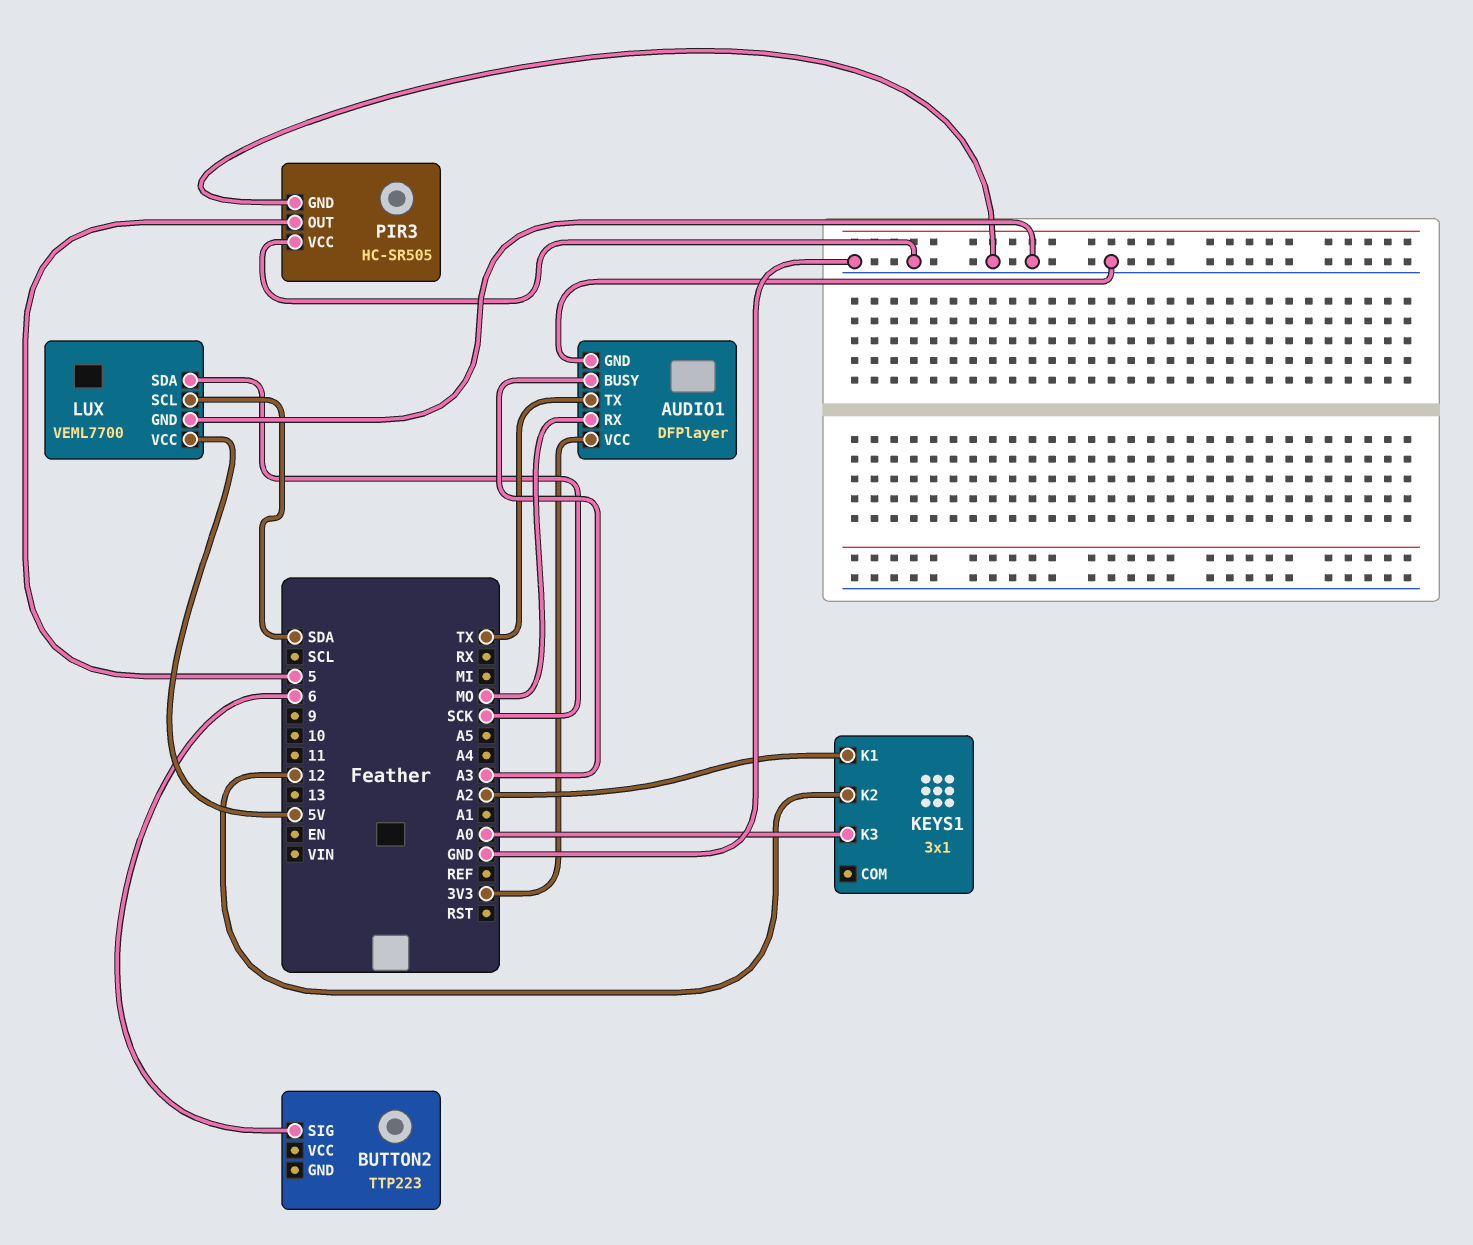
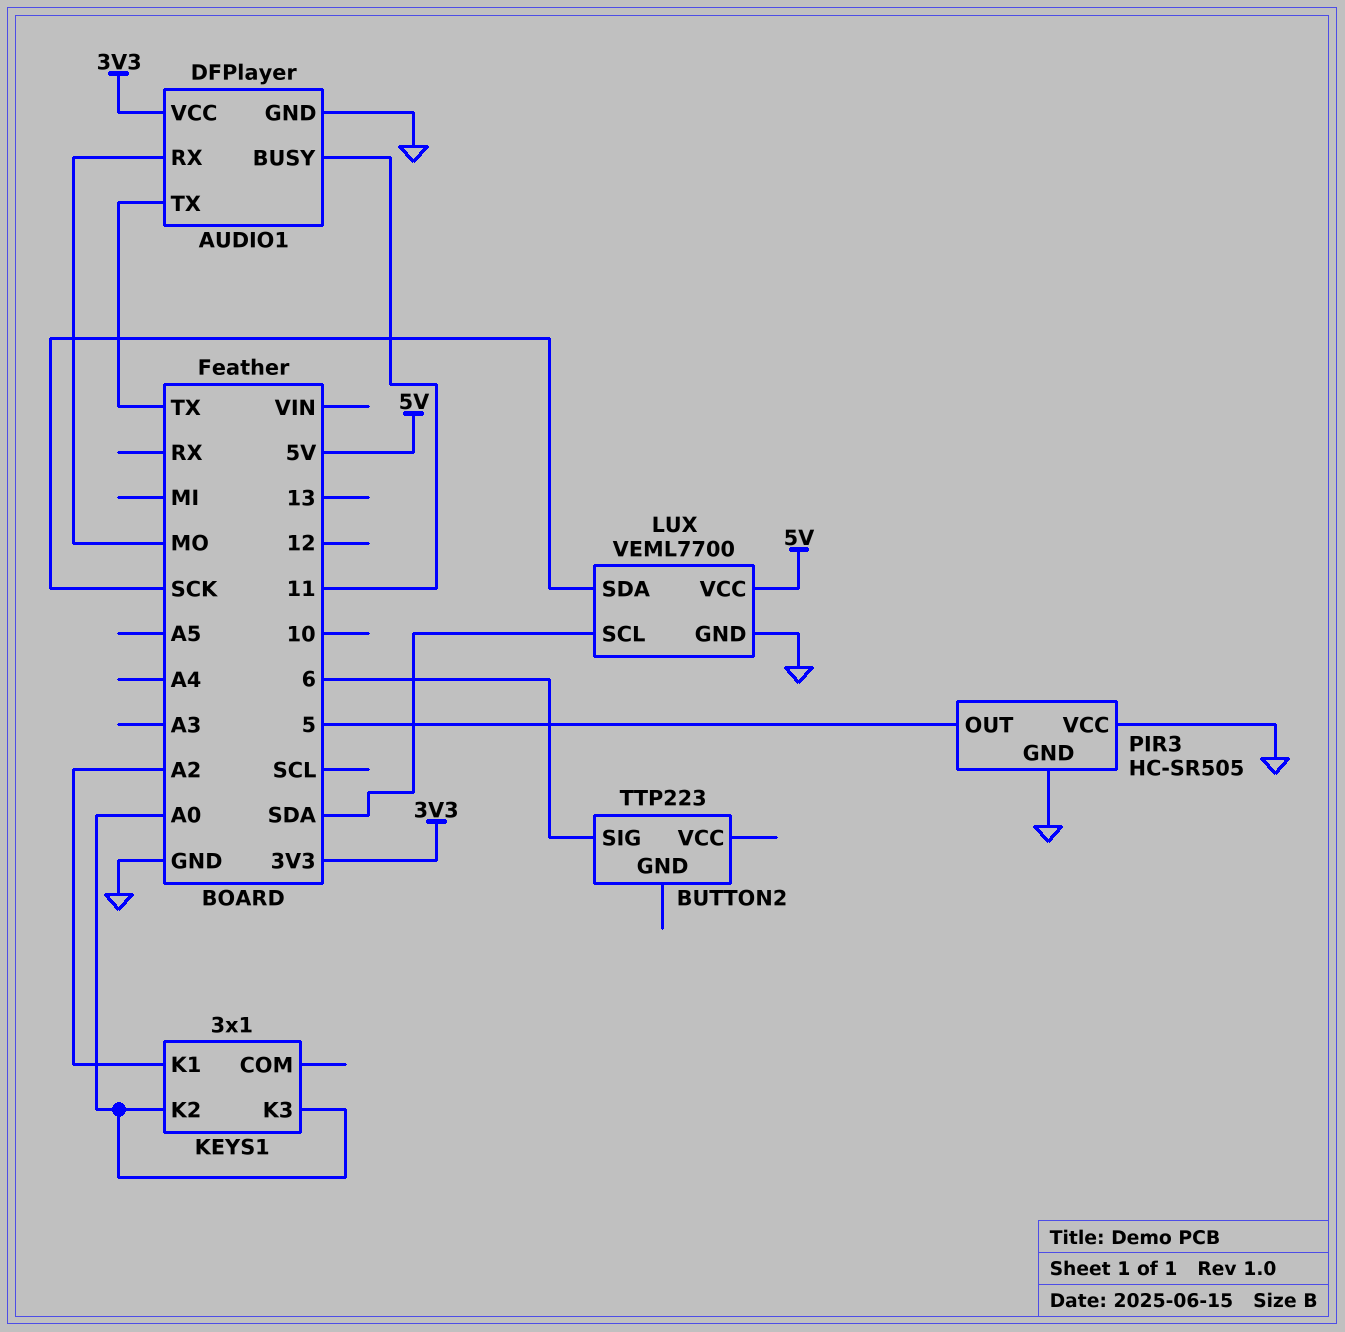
AUDIO1 pin BUSY: A3 -> 11
KEYS1 pin K2: 12 -> A0

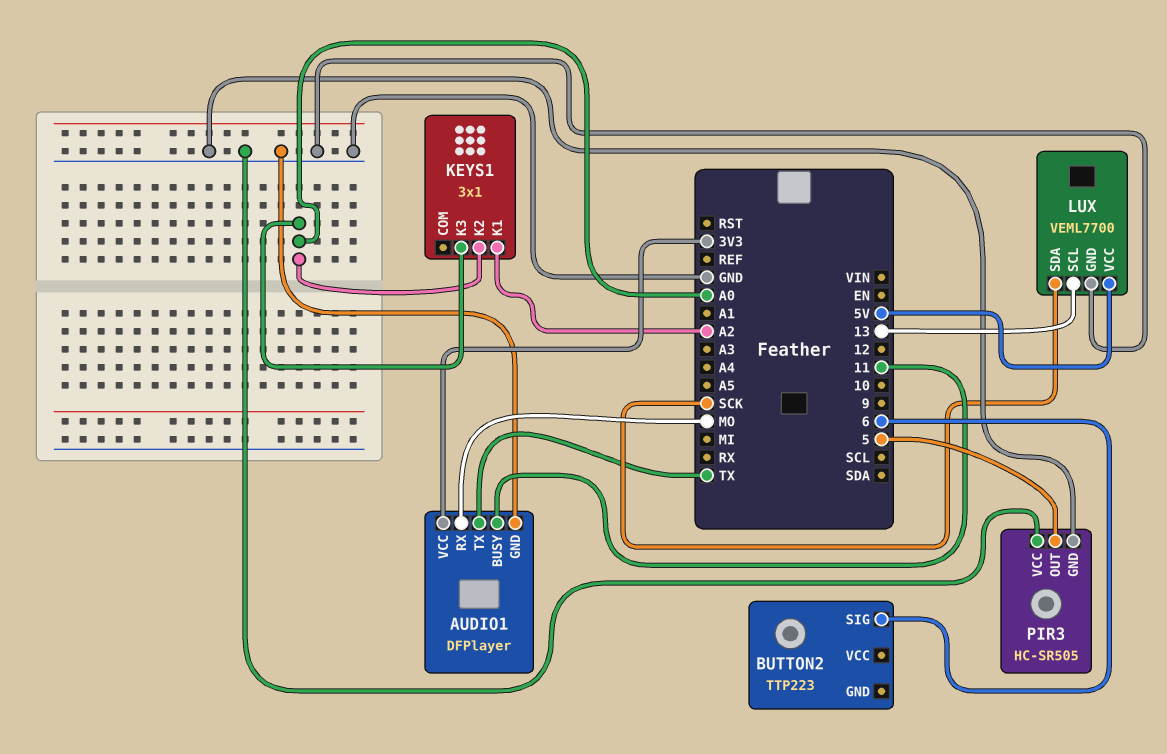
LUX pin SCL: SDA -> 13

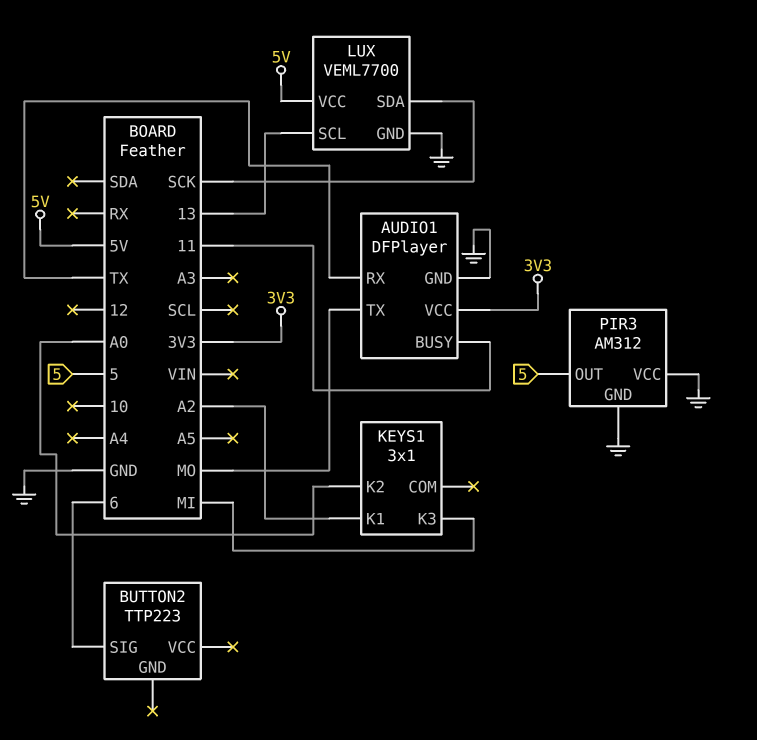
AUDIO1 pin RX: MO -> TX
AUDIO1 pin TX: TX -> MO
KEYS1 pin K3: A0 -> MI
PIR3: HC-SR505 -> AM312

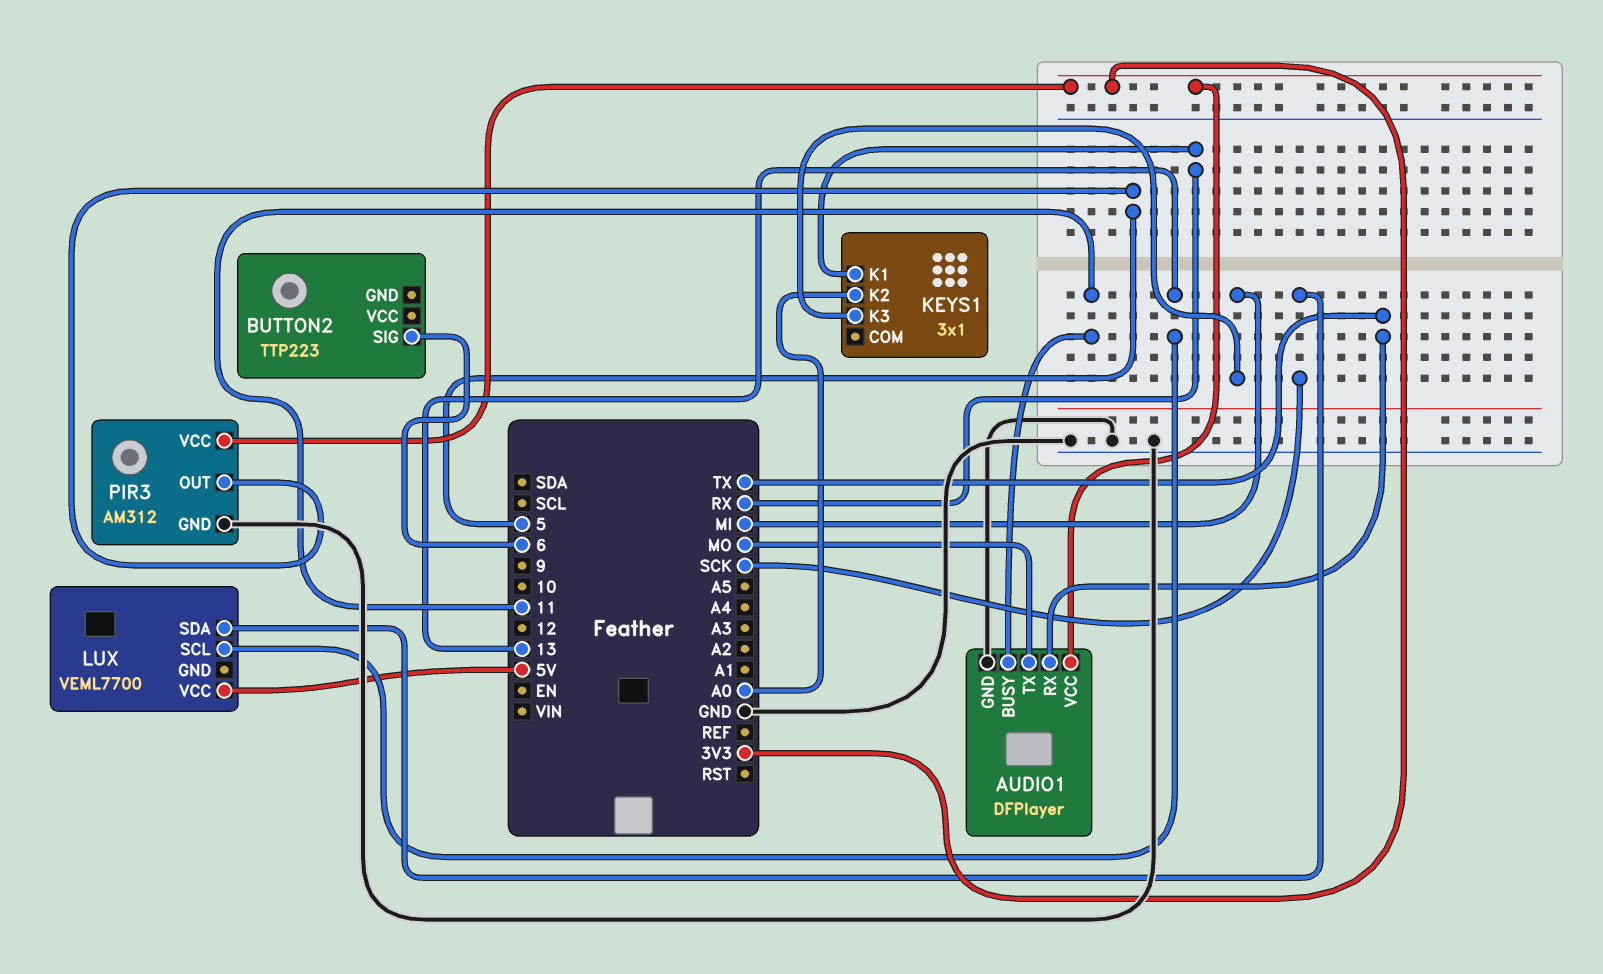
KEYS1 pin K1: A2 -> RX
LUX pin GND: GND -> none
PIR3 pin VCC: GND -> 3V3

